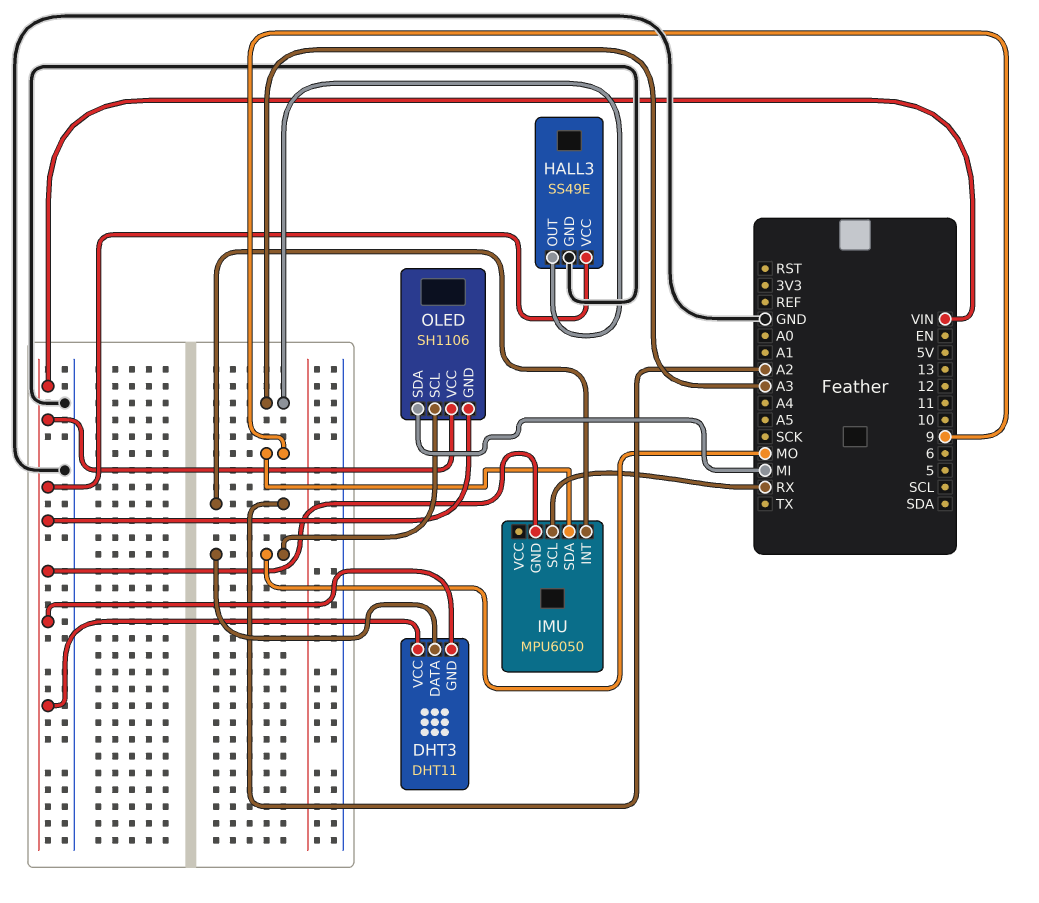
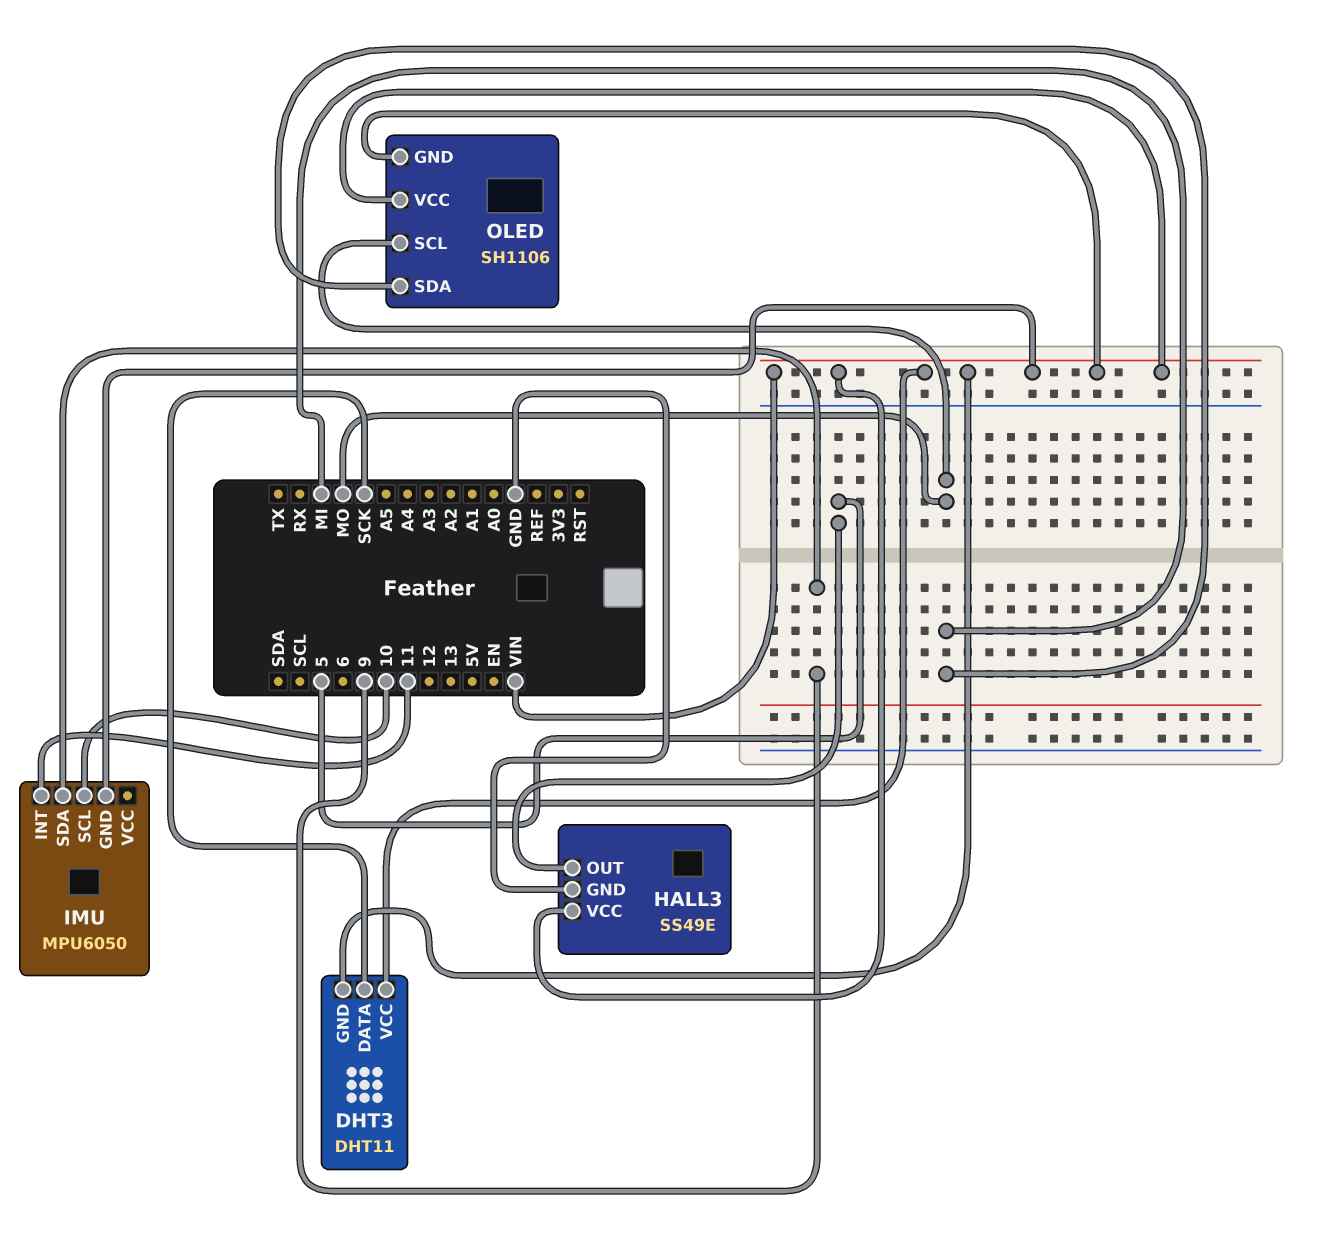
DHT3 pin DATA: MO -> SCK
HALL3 pin OUT: A3 -> 5
IMU pin INT: A2 -> 11
IMU pin SCL: RX -> 10

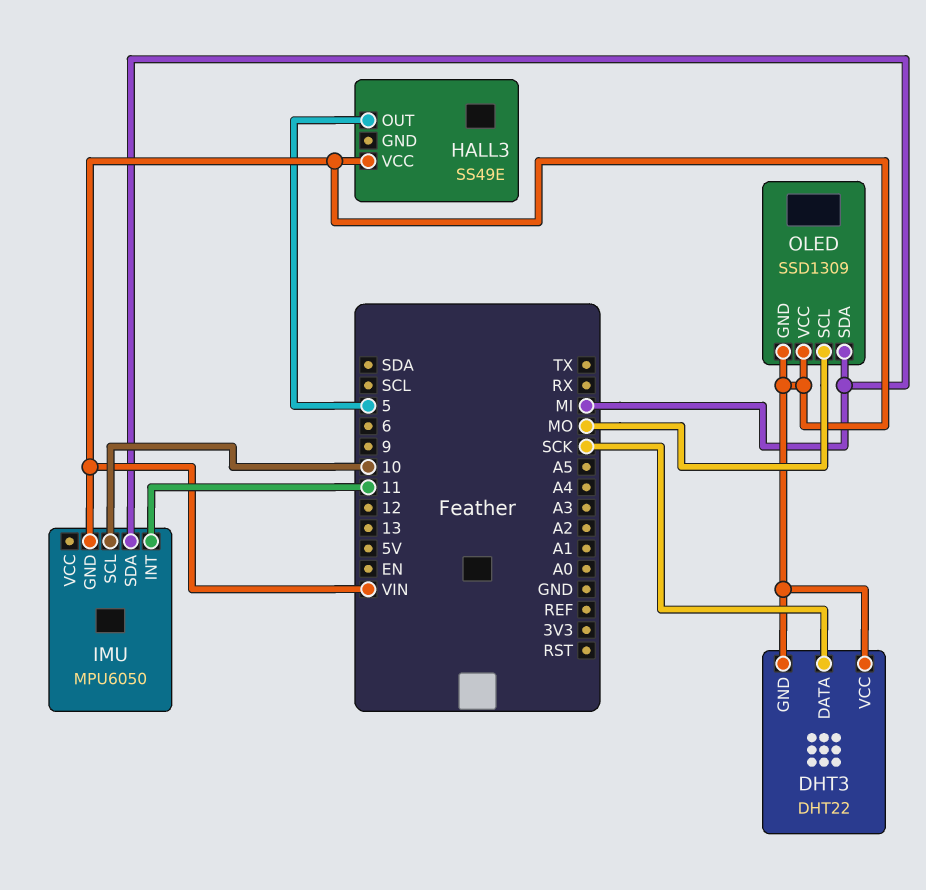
DHT3: DHT11 -> DHT22
HALL3 pin GND: GND -> none
IMU pin SDA: 9 -> MI
OLED: SH1106 -> SSD1309

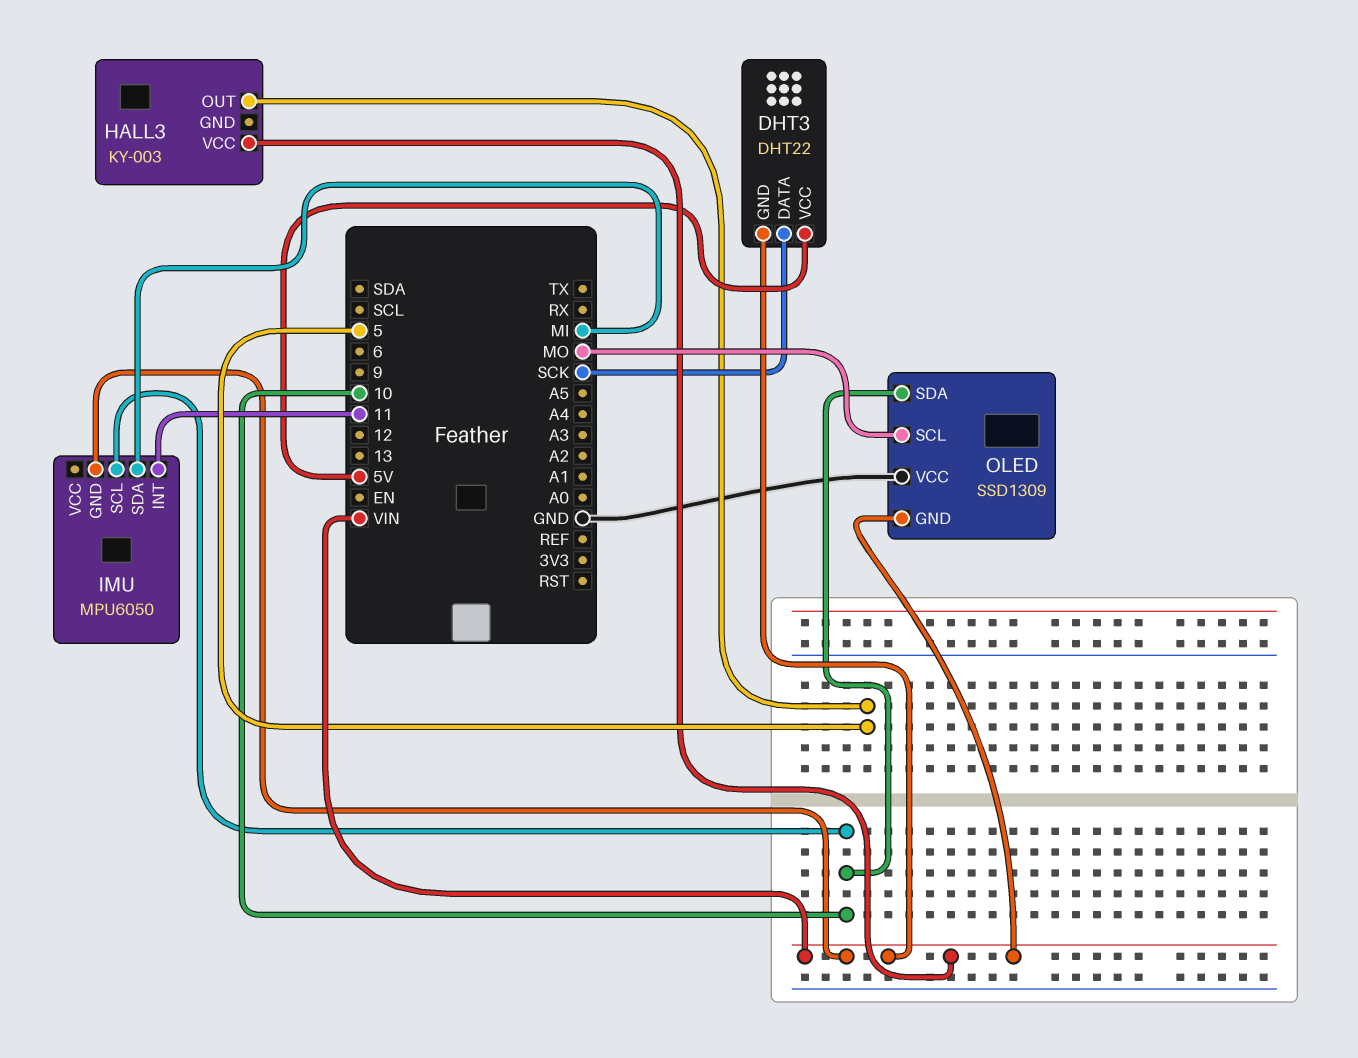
DHT3 pin VCC: VIN -> 5V
HALL3: SS49E -> KY-003
OLED pin SDA: MI -> 10
OLED pin VCC: VIN -> GND

